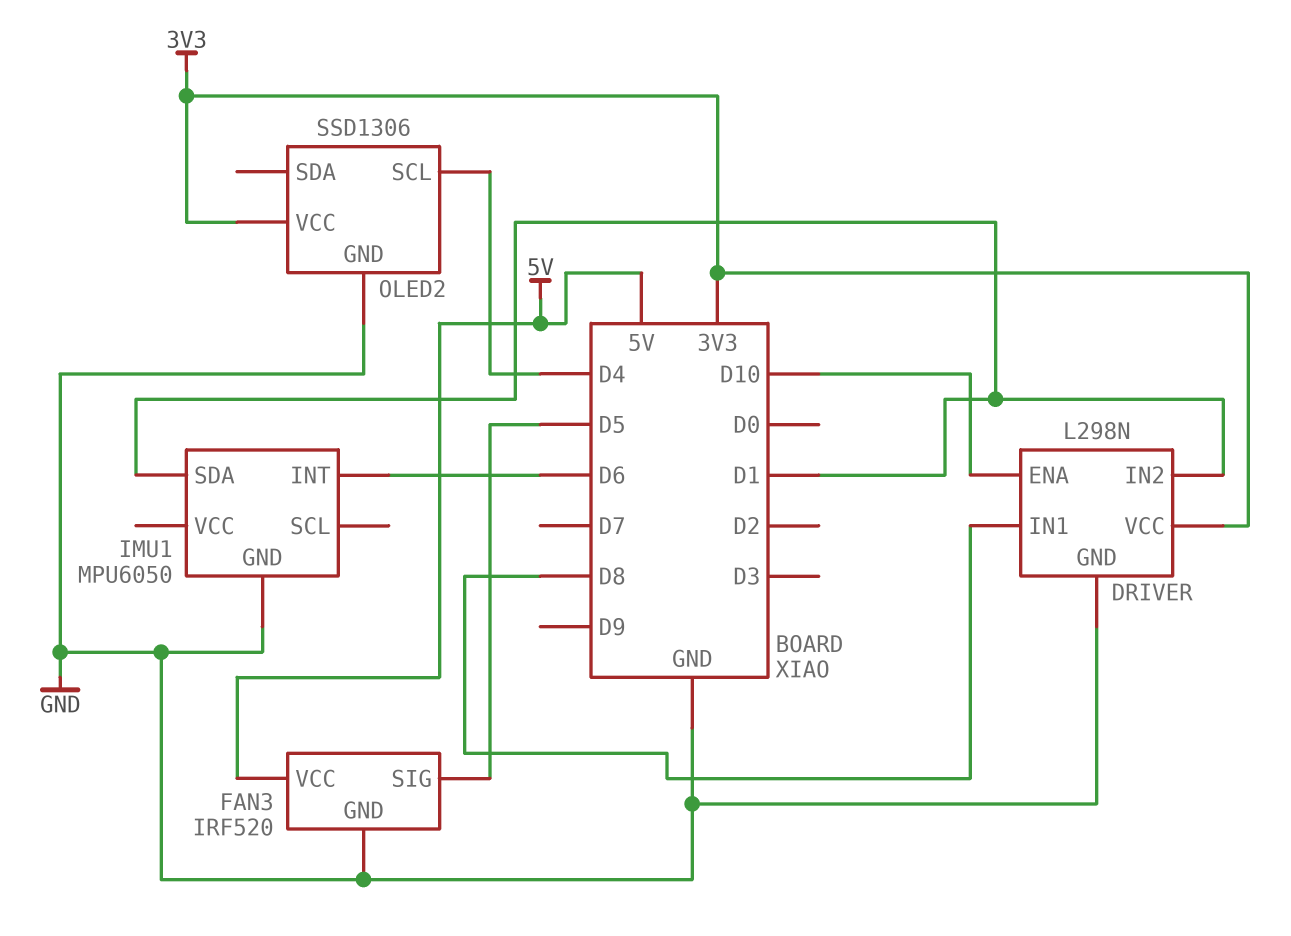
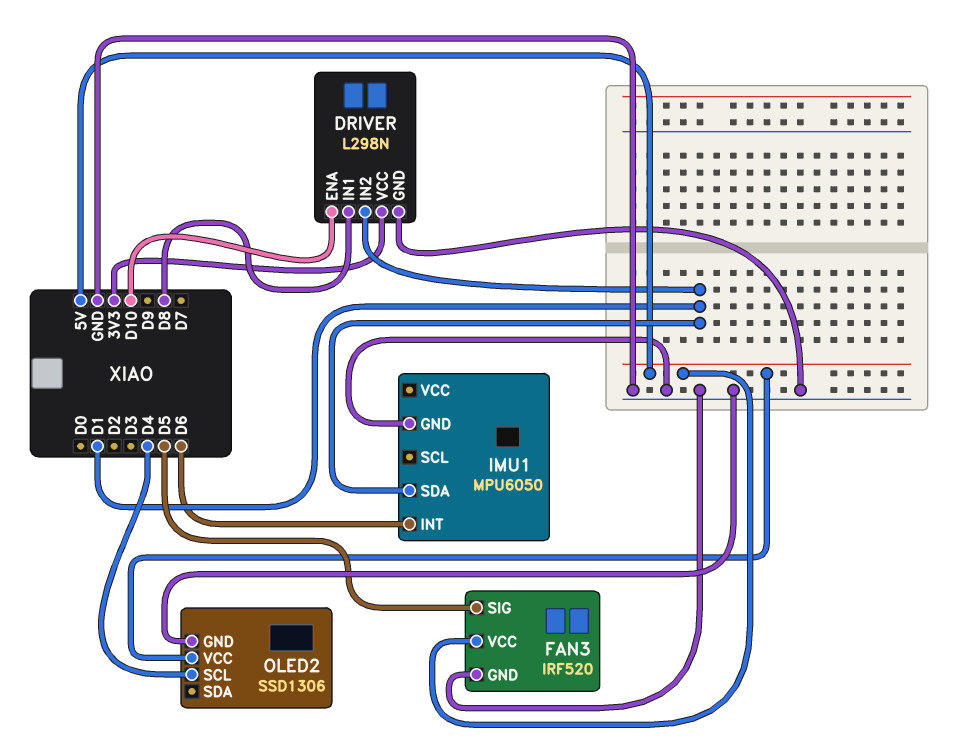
OLED2 pin VCC: 3V3 -> 5V

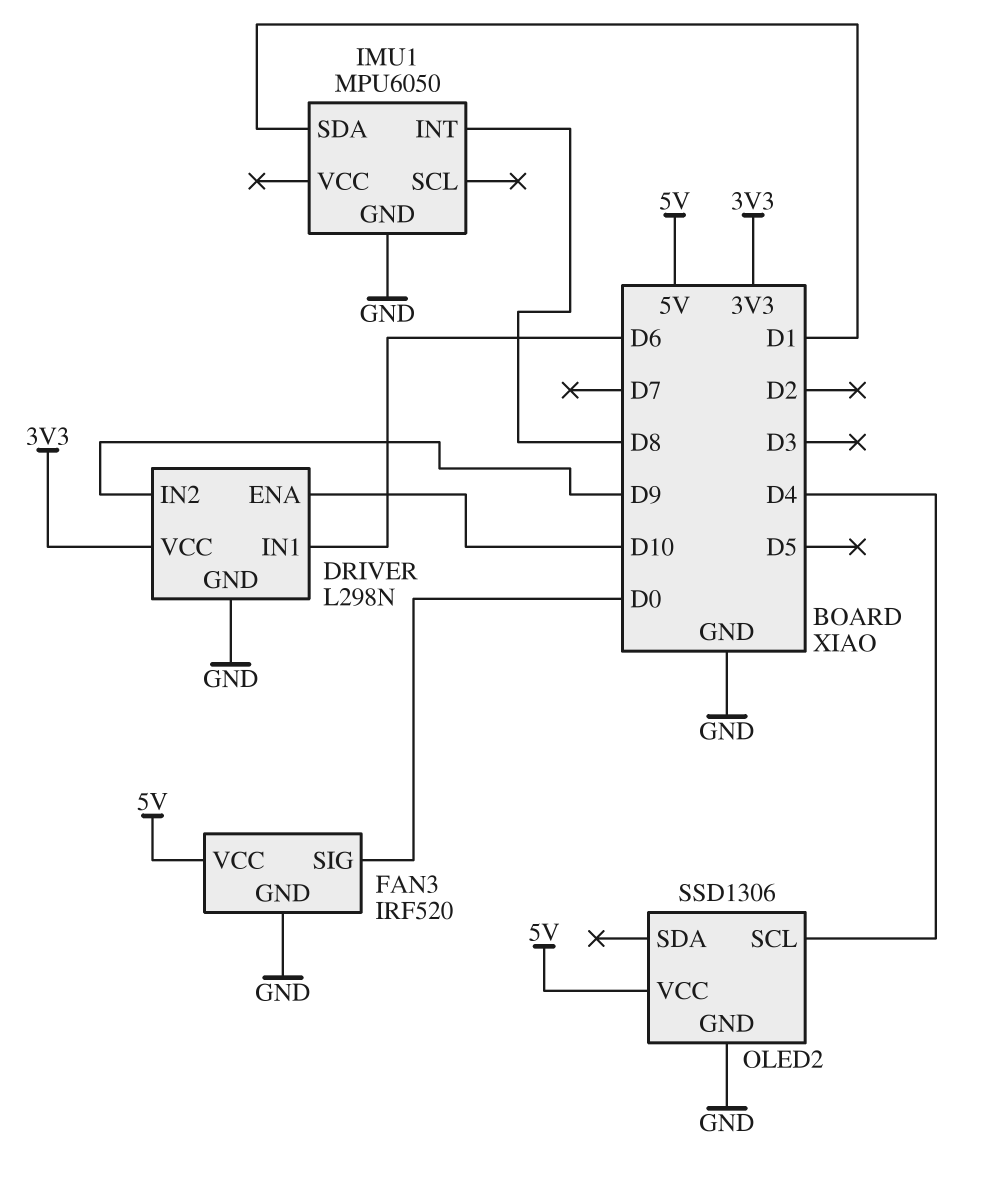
DRIVER pin IN1: D8 -> D6
DRIVER pin IN2: D1 -> D9
FAN3 pin SIG: D5 -> D0
IMU1 pin INT: D6 -> D8

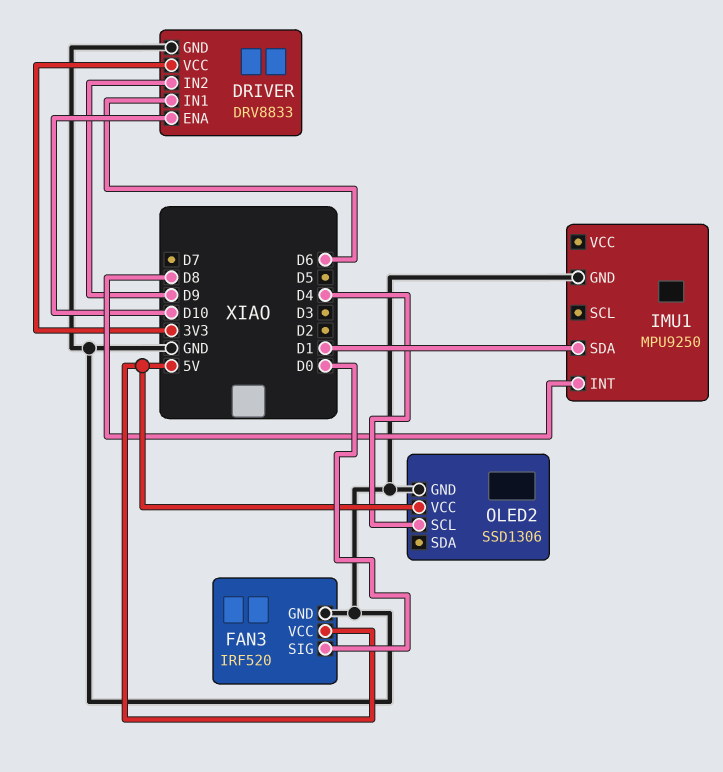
DRIVER: L298N -> DRV8833
IMU1: MPU6050 -> MPU9250

